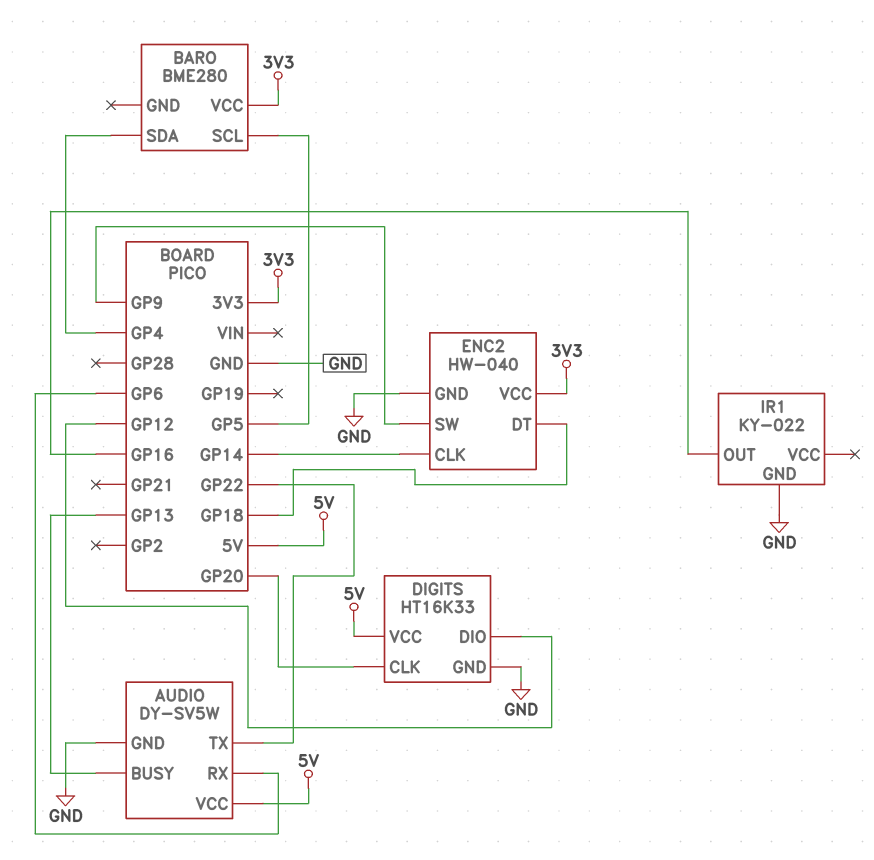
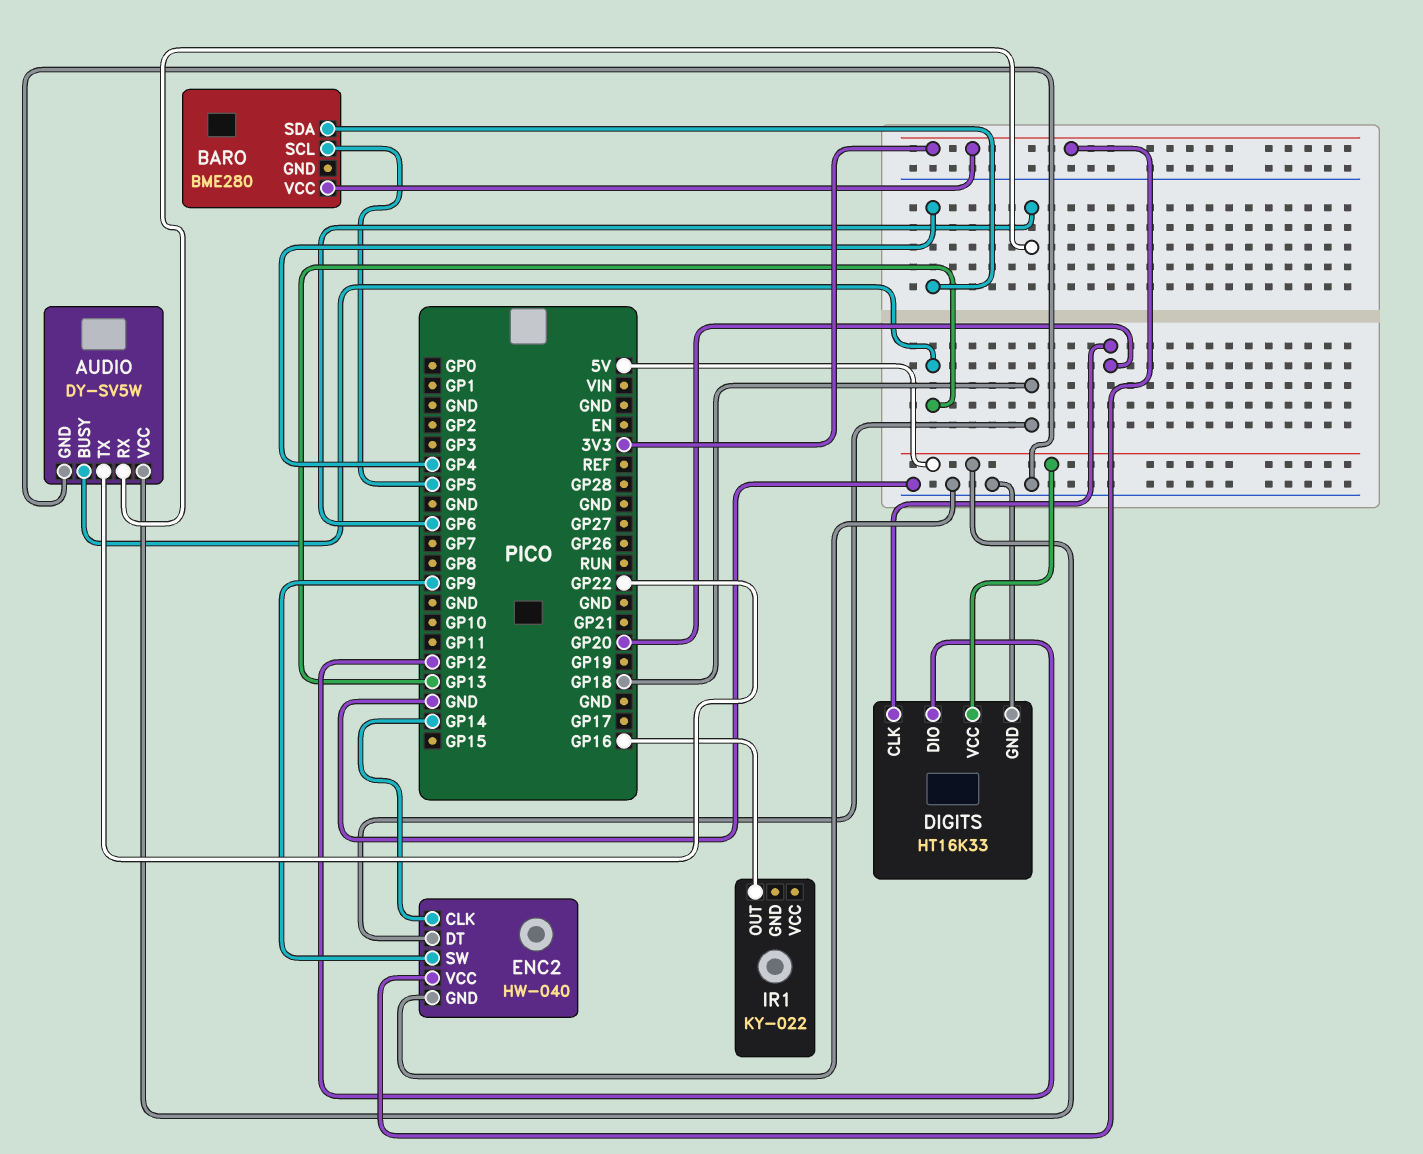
IR1 pin GND: GND -> none

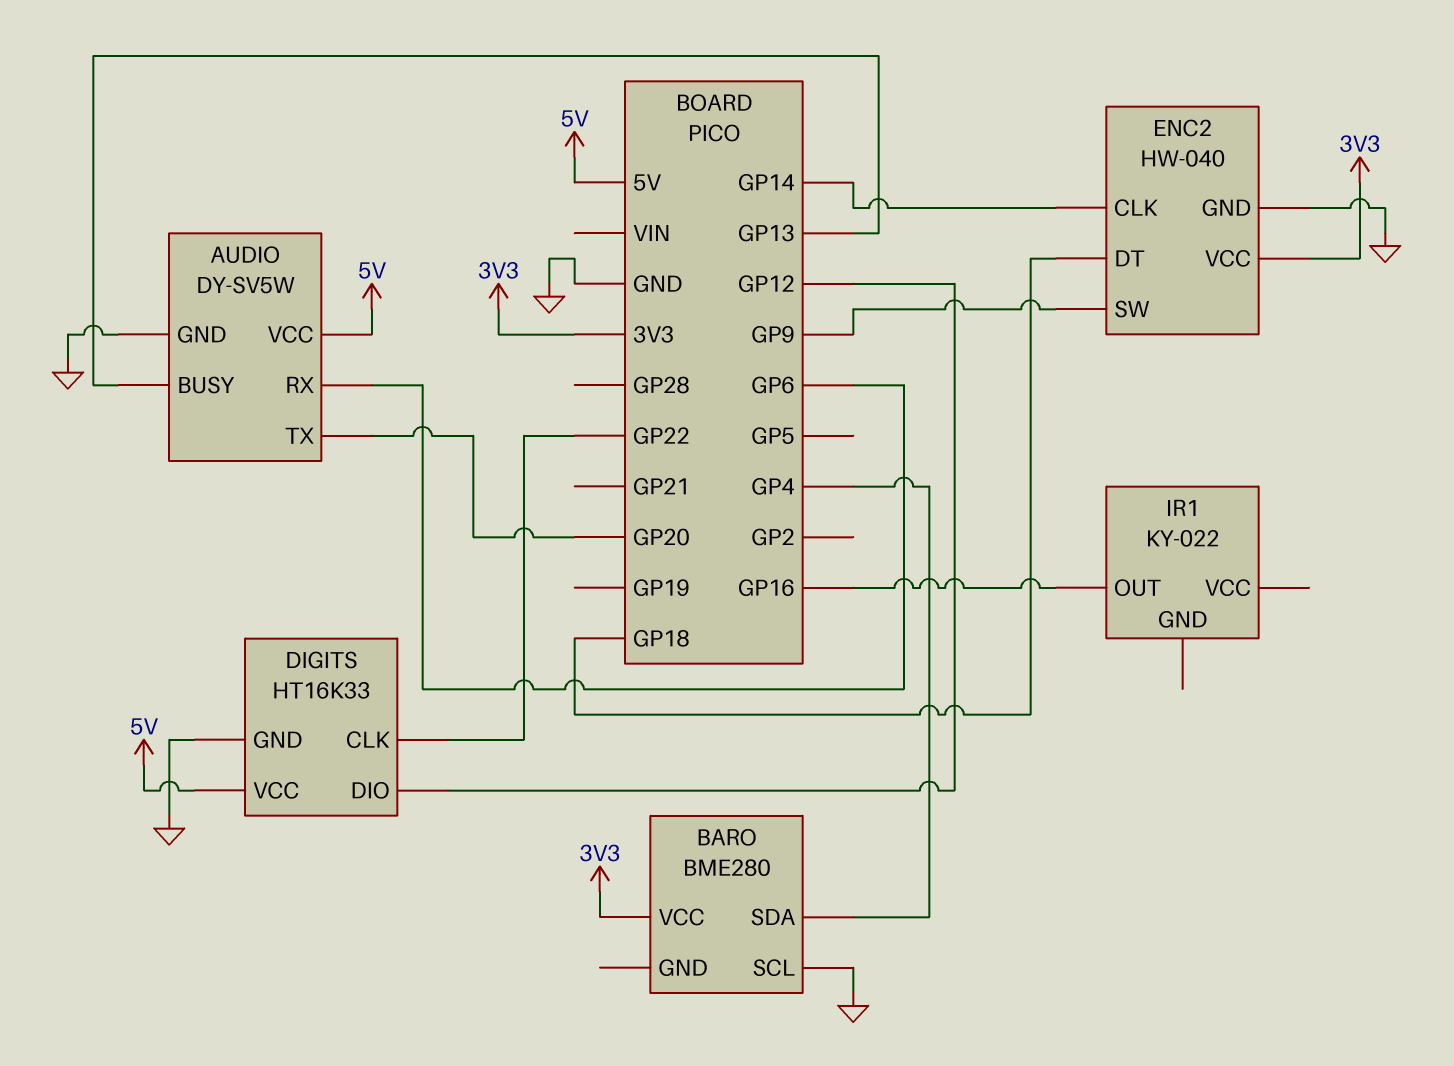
AUDIO pin TX: GP22 -> GP20
BARO pin SCL: GP5 -> GND
DIGITS pin CLK: GP20 -> GP22

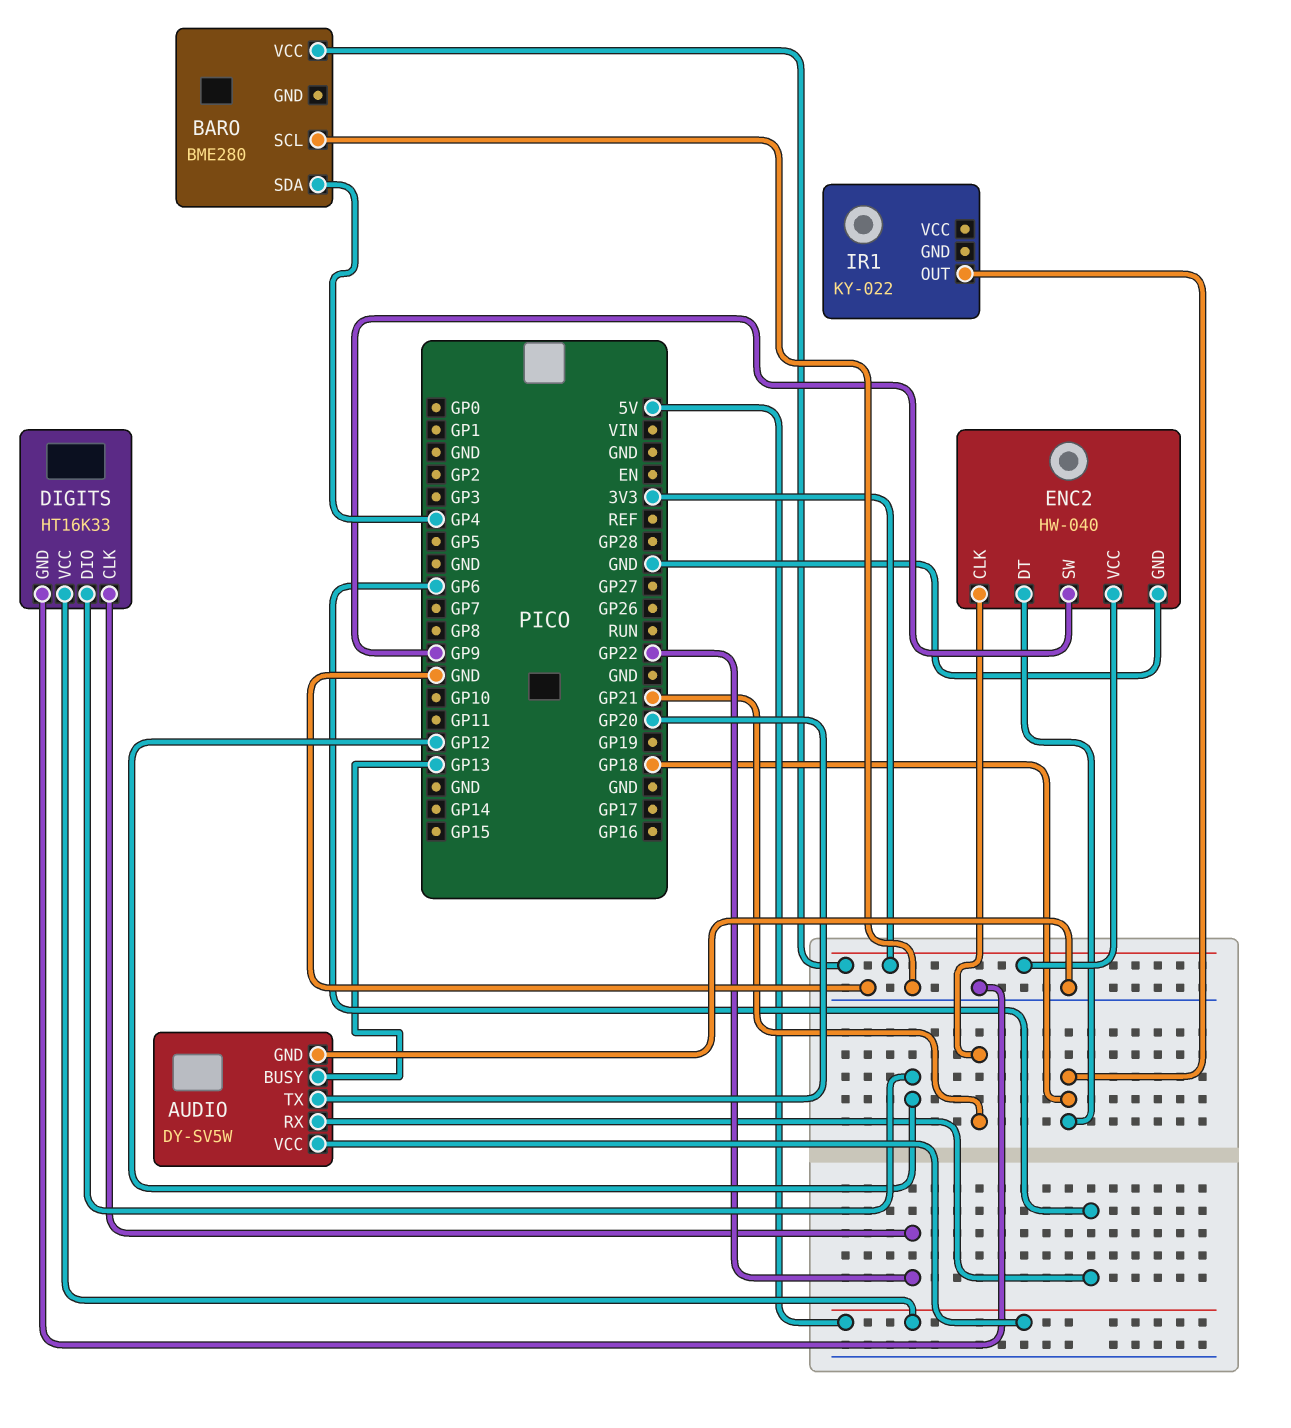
ENC2 pin CLK: GP14 -> GP21
IR1 pin OUT: GP16 -> GP18

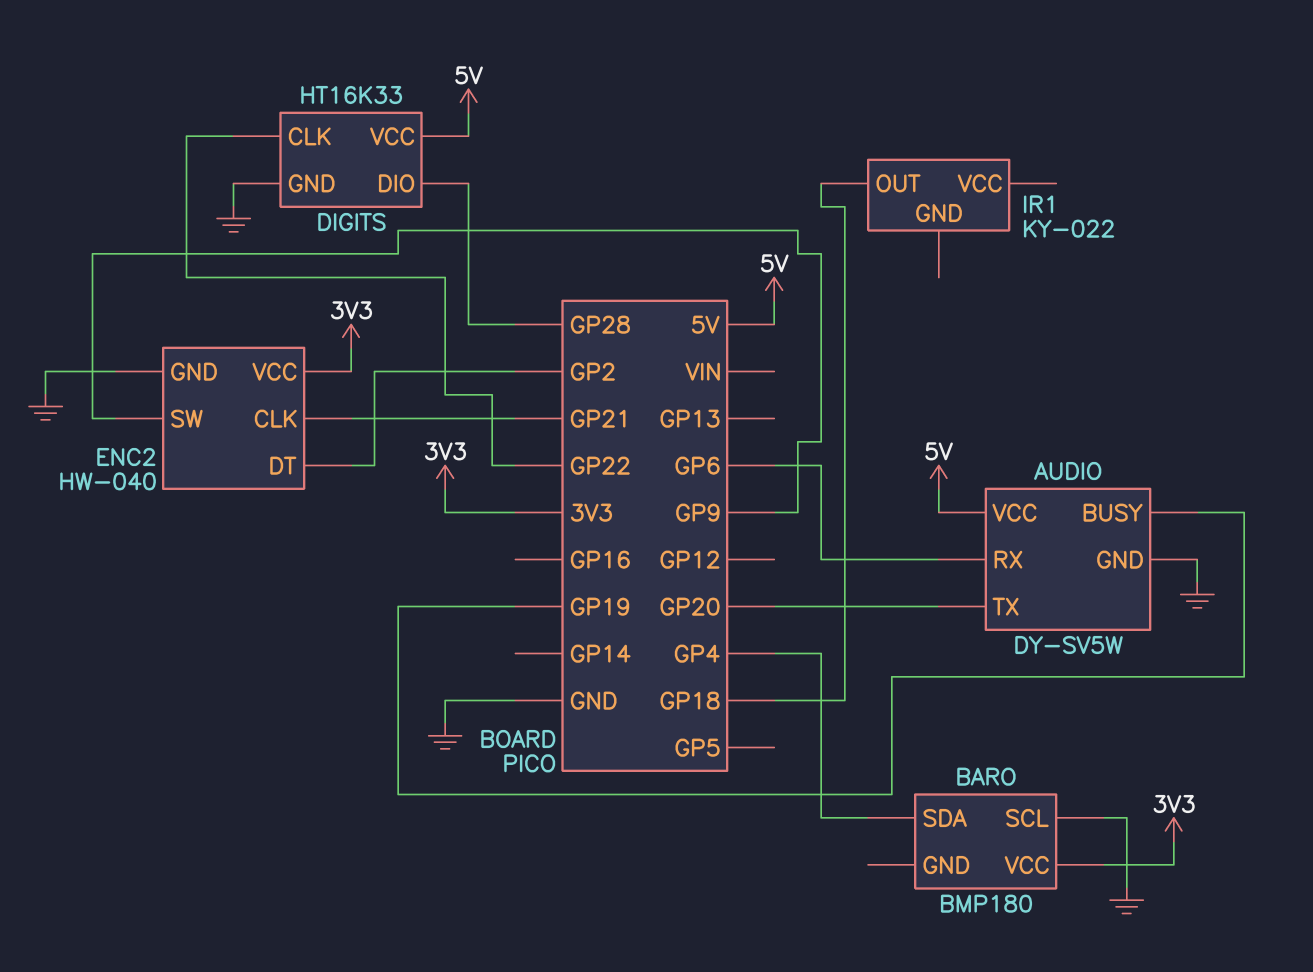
AUDIO pin BUSY: GP13 -> GP19
BARO: BME280 -> BMP180
DIGITS pin DIO: GP12 -> GP28
ENC2 pin DT: GP18 -> GP2

